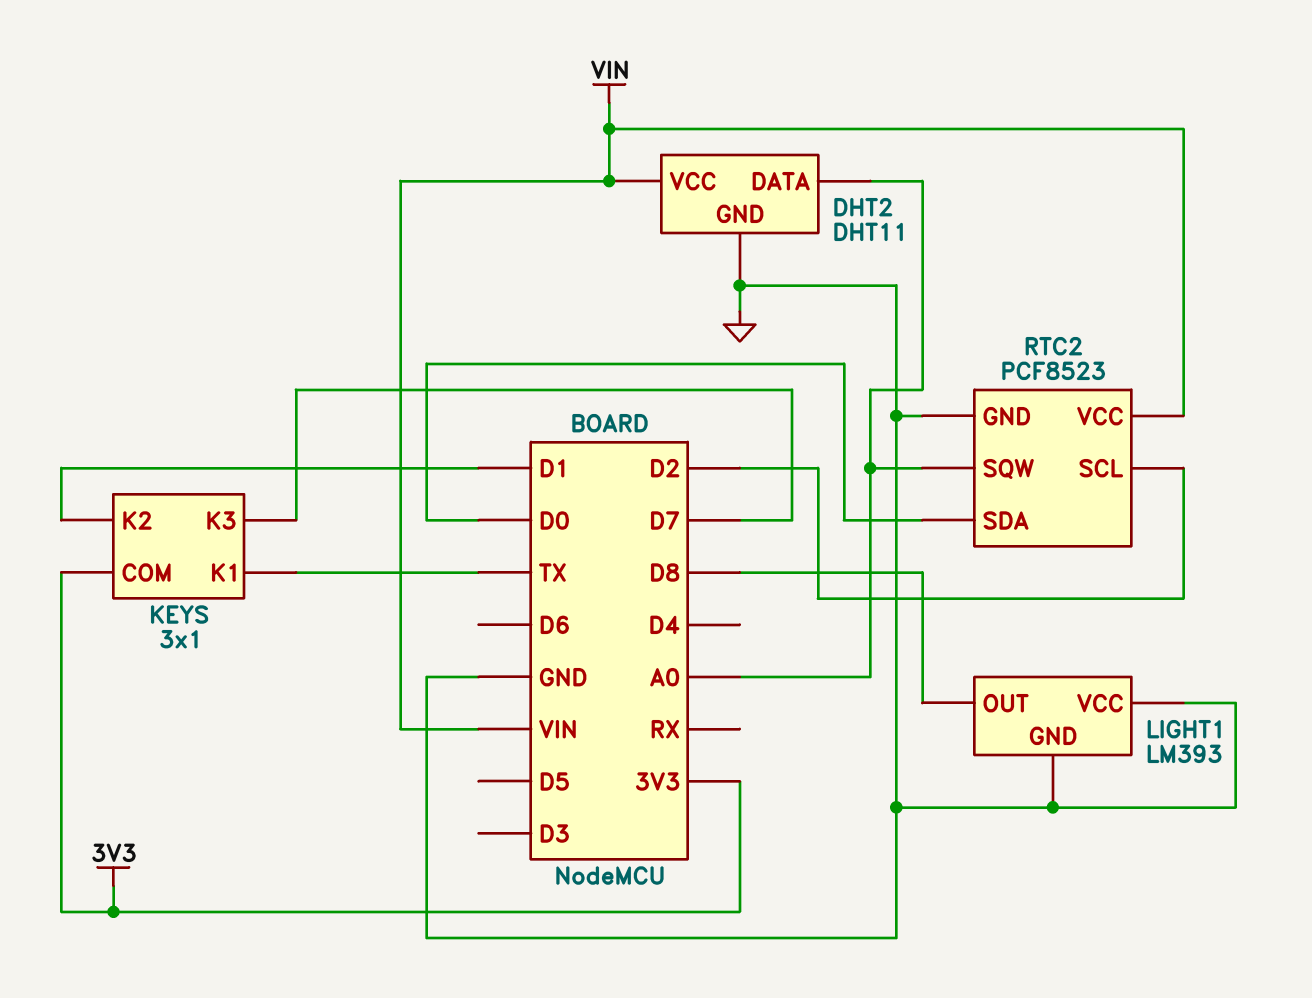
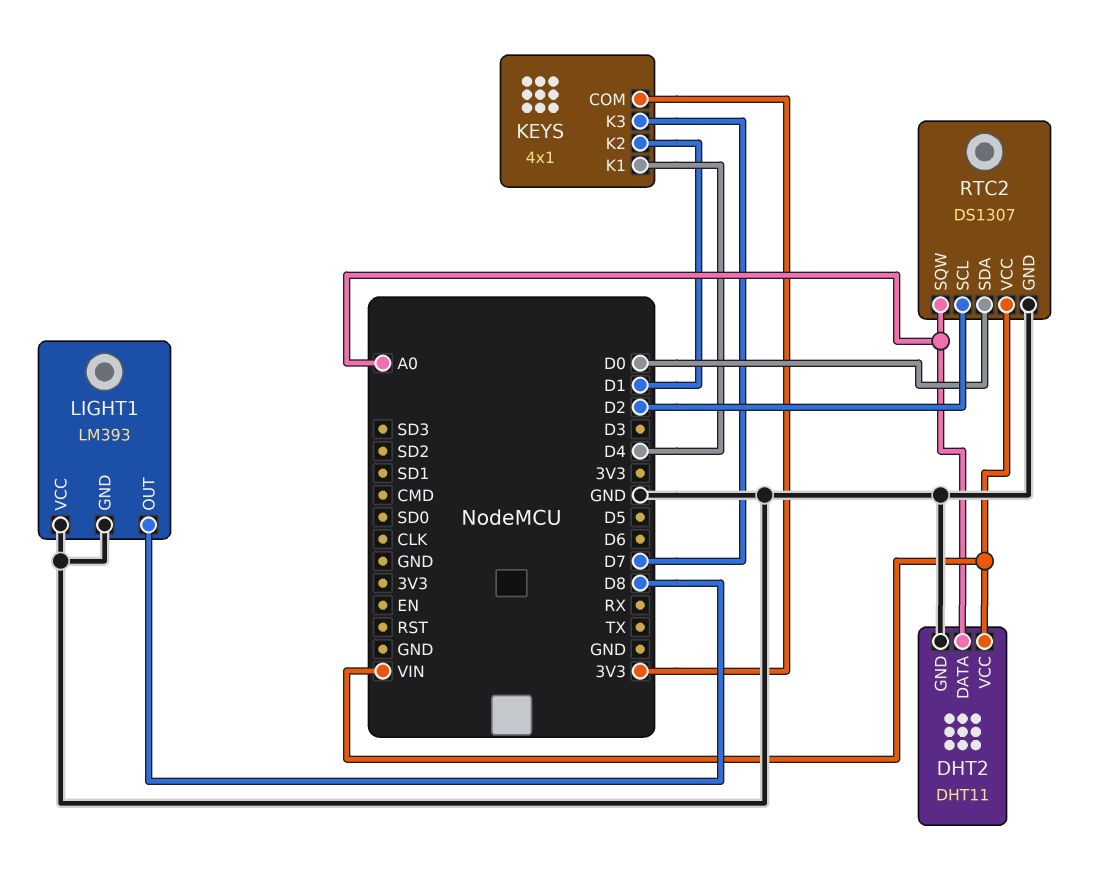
KEYS: 3x1 -> 4x1
KEYS pin K1: TX -> D4
RTC2: PCF8523 -> DS1307

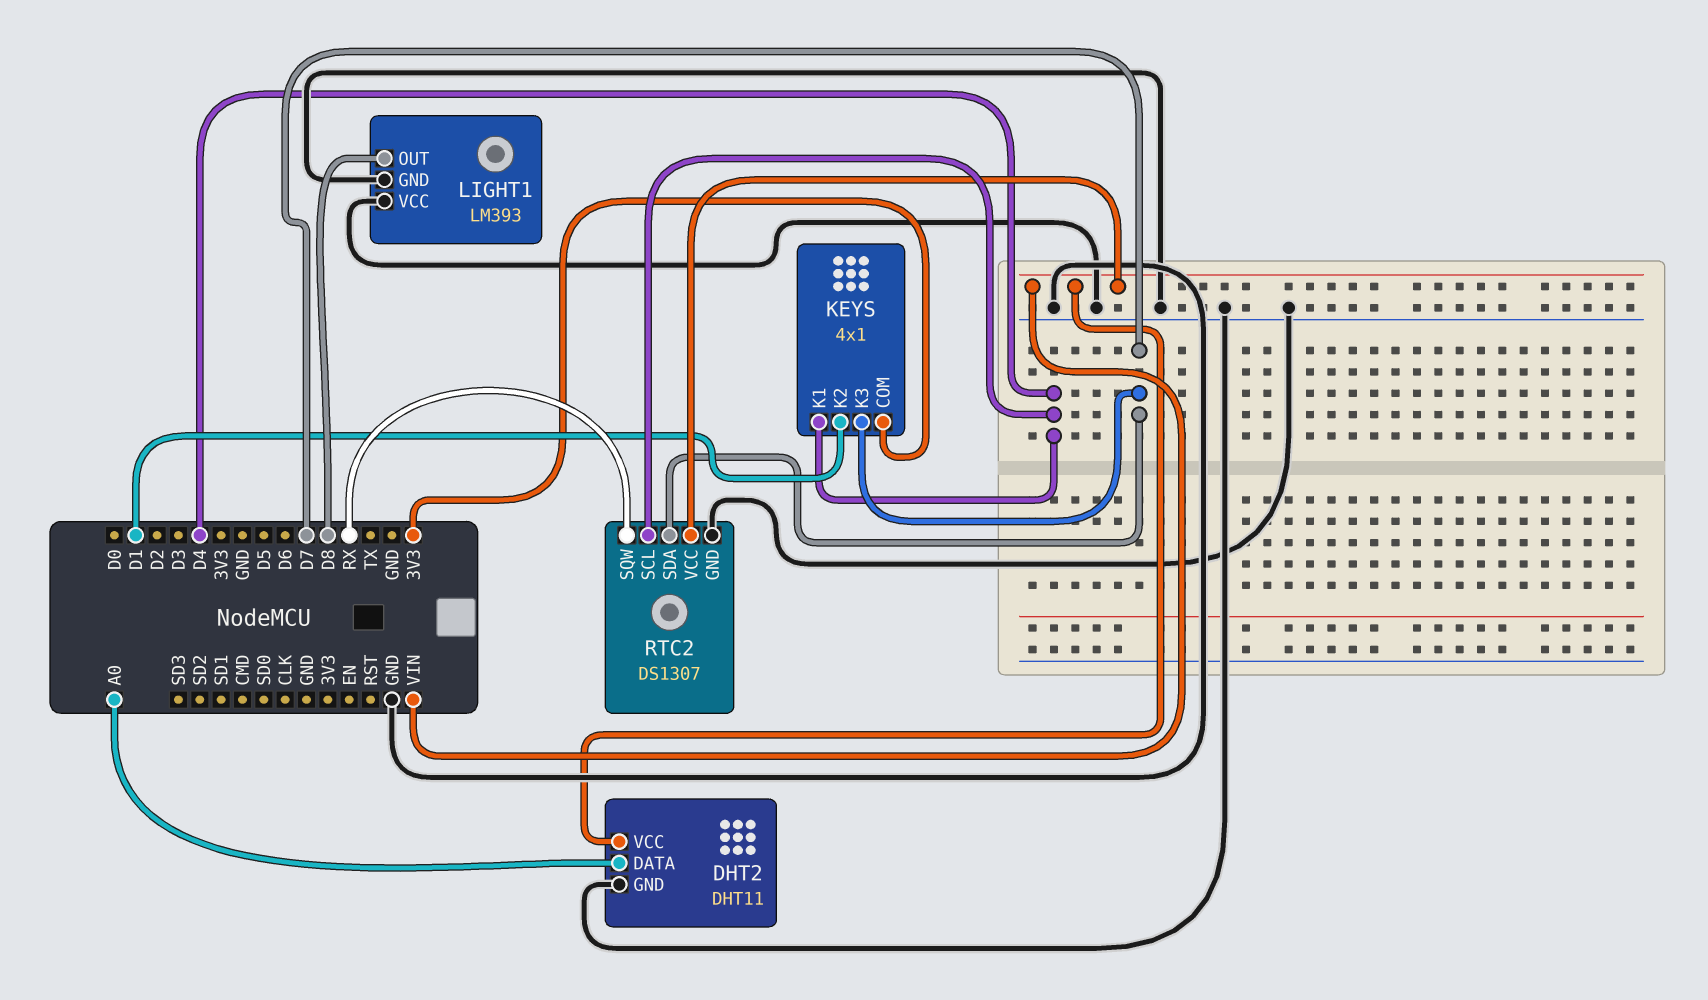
RTC2 pin SCL: D2 -> D4
RTC2 pin SDA: D0 -> D7
RTC2 pin SQW: A0 -> RX

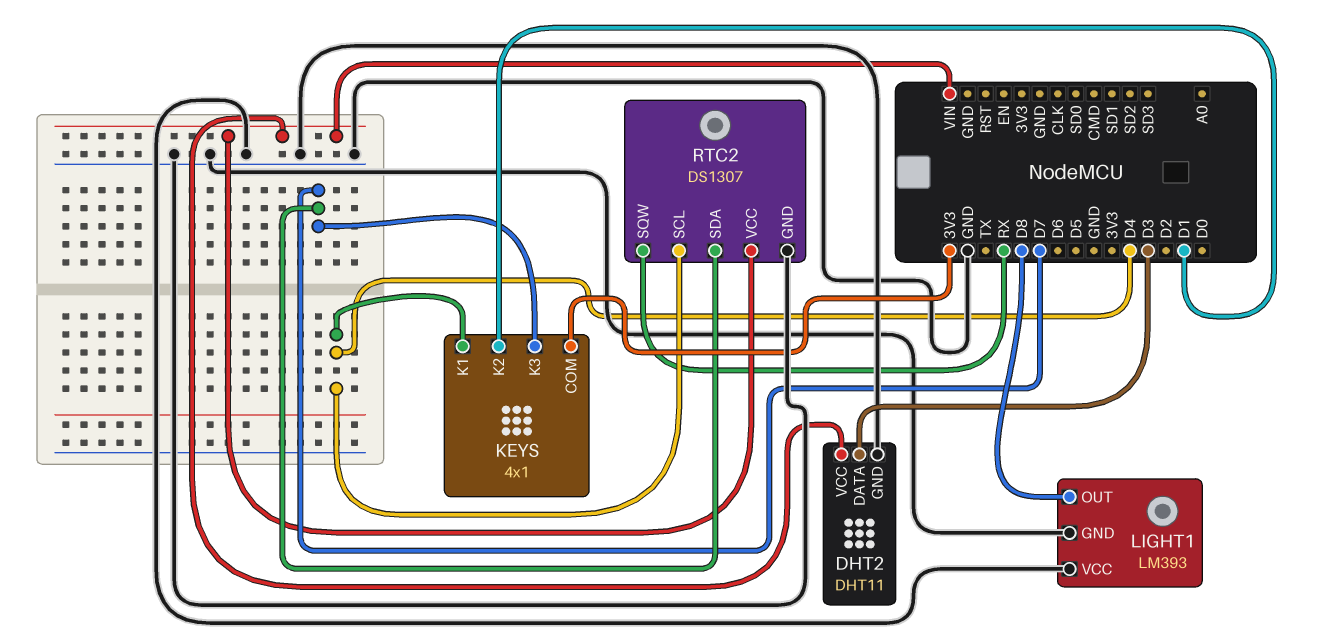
DHT2 pin DATA: A0 -> D3

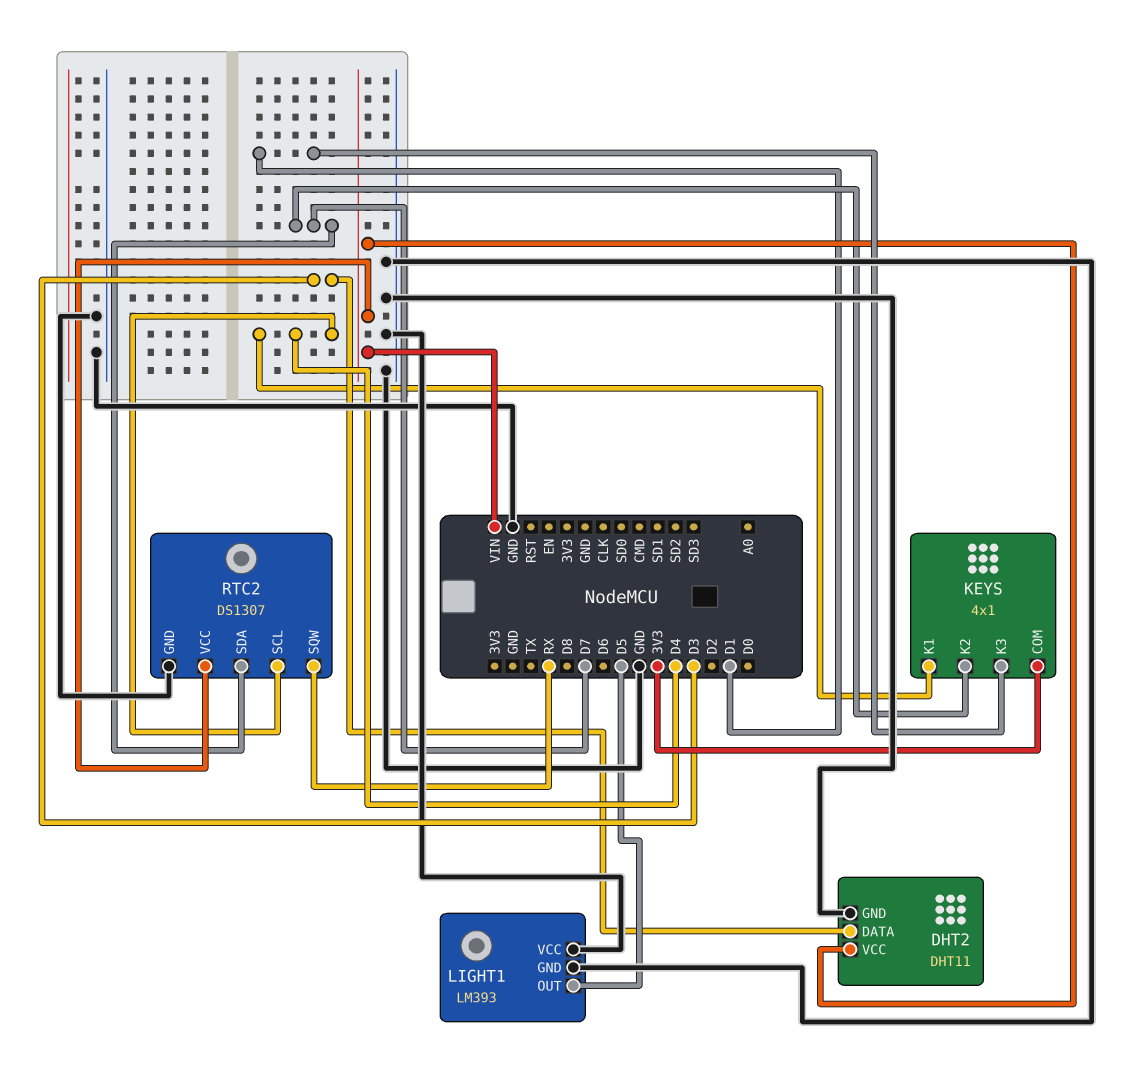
KEYS pin K2: D1 -> D7
KEYS pin K3: D7 -> D1
LIGHT1 pin OUT: D8 -> D5

